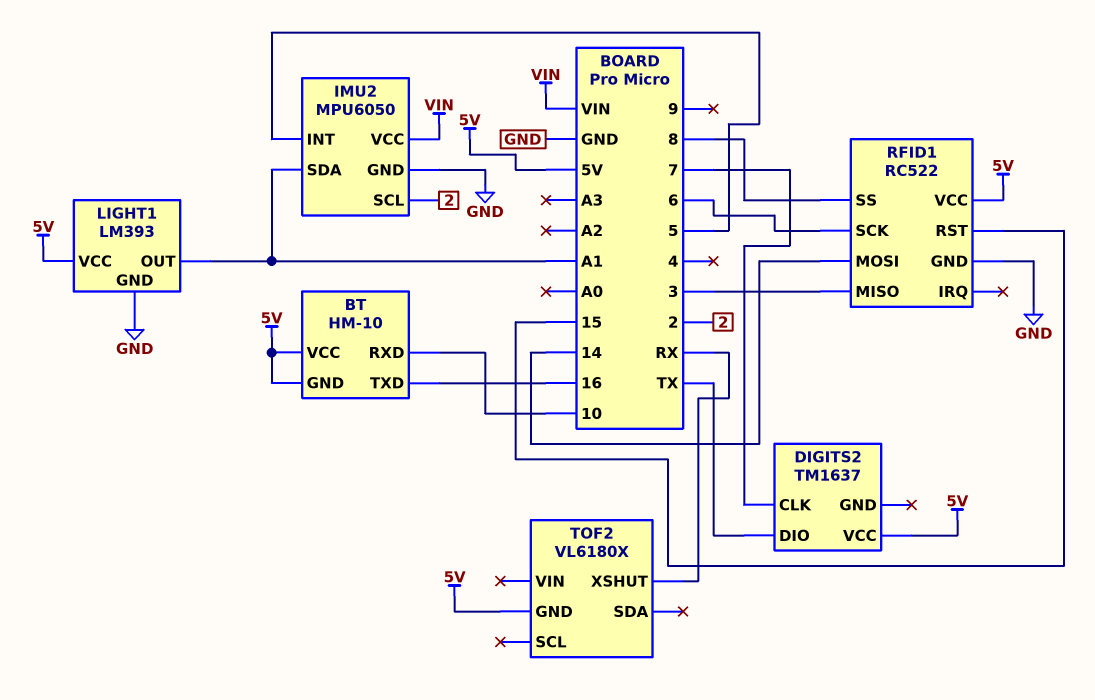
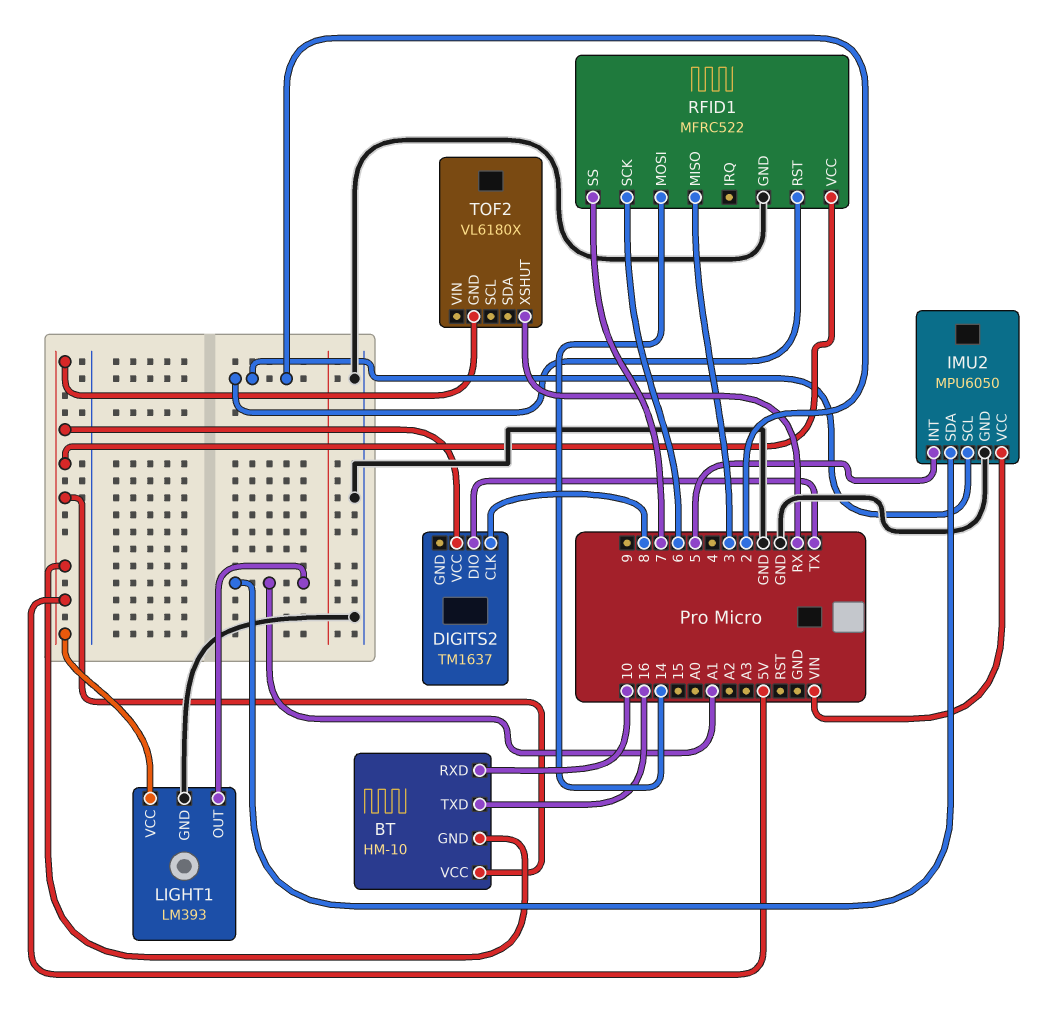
DIGITS2 pin CLK: 7 -> 8
RFID1: RC522 -> MFRC522
RFID1 pin RST: 15 -> 2
RFID1 pin SS: 8 -> 7

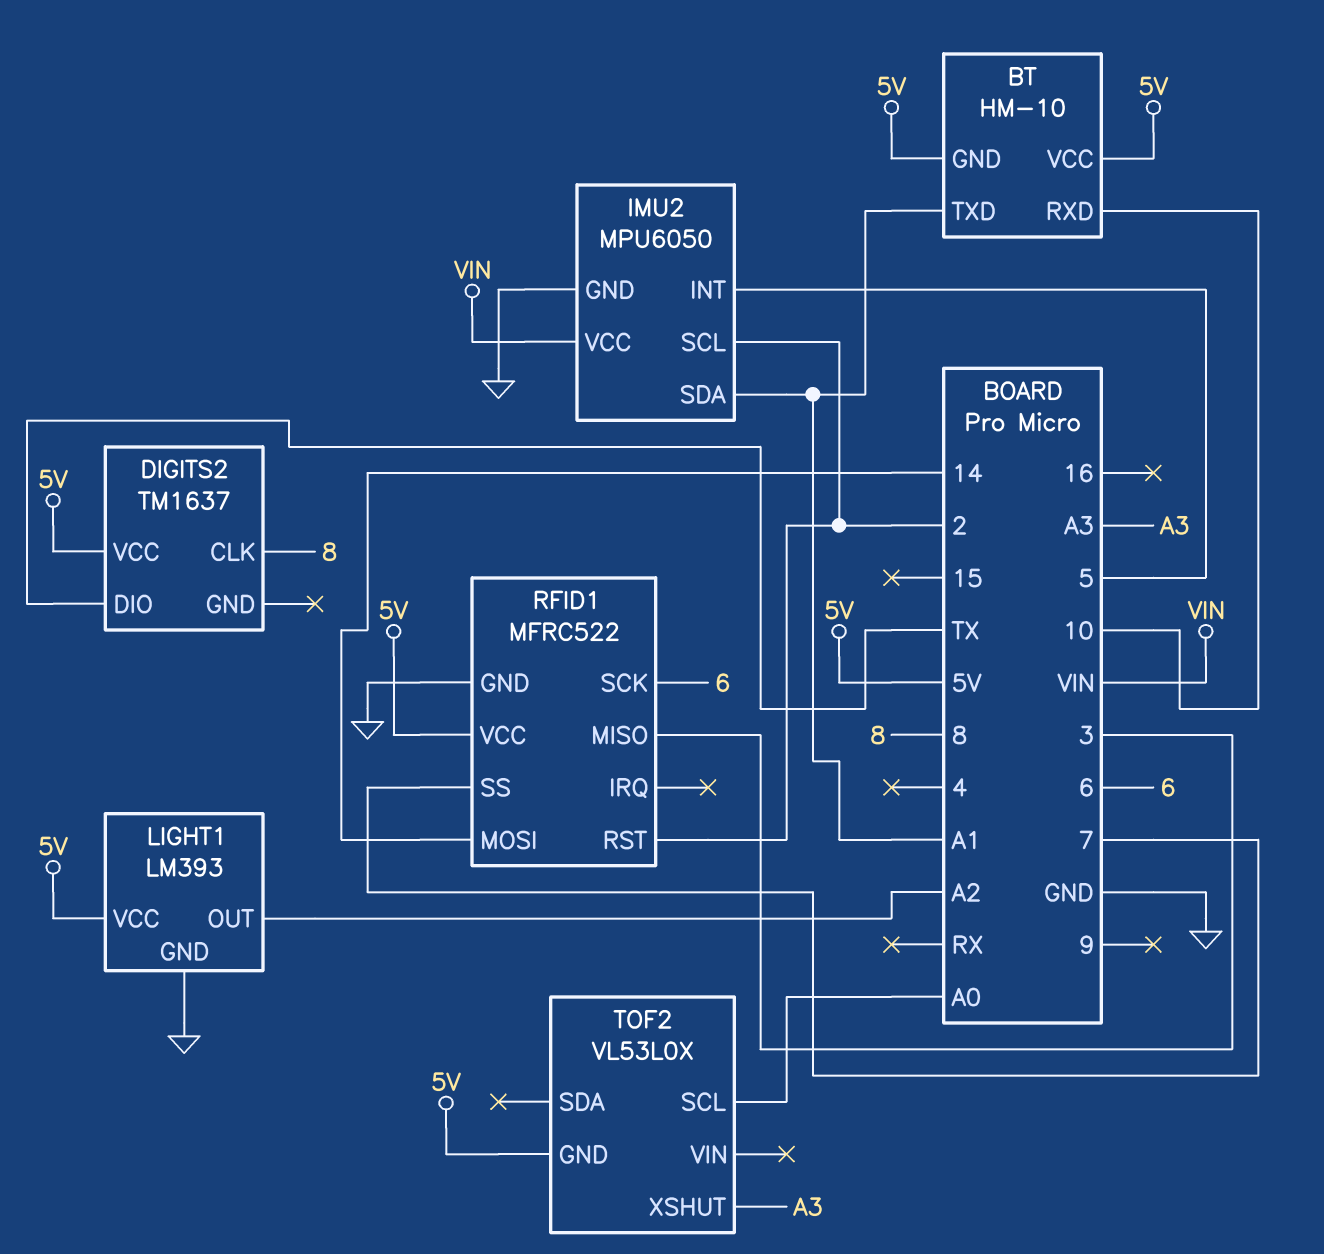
BT pin TXD: 16 -> A1
LIGHT1 pin OUT: A1 -> A2
TOF2: VL6180X -> VL53L0X
TOF2 pin SCL: none -> A0
TOF2 pin XSHUT: RX -> A3

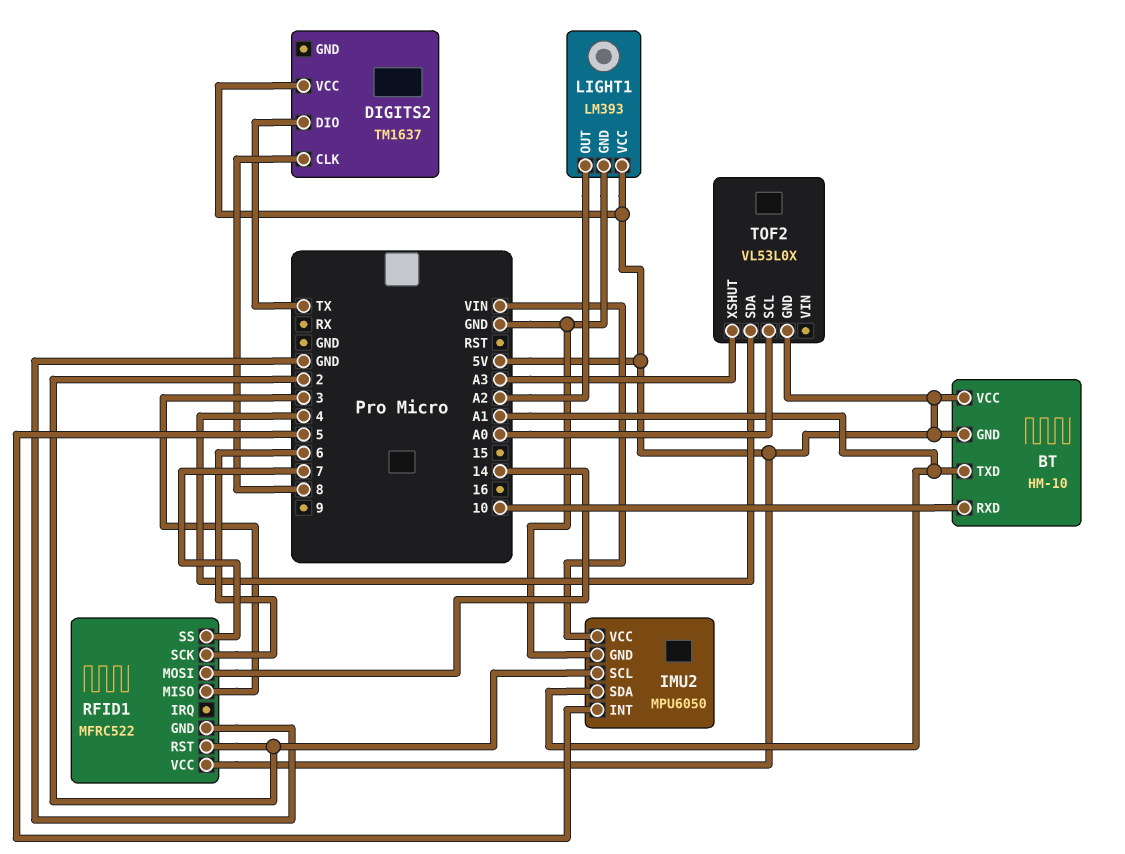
TOF2 pin SDA: none -> 4

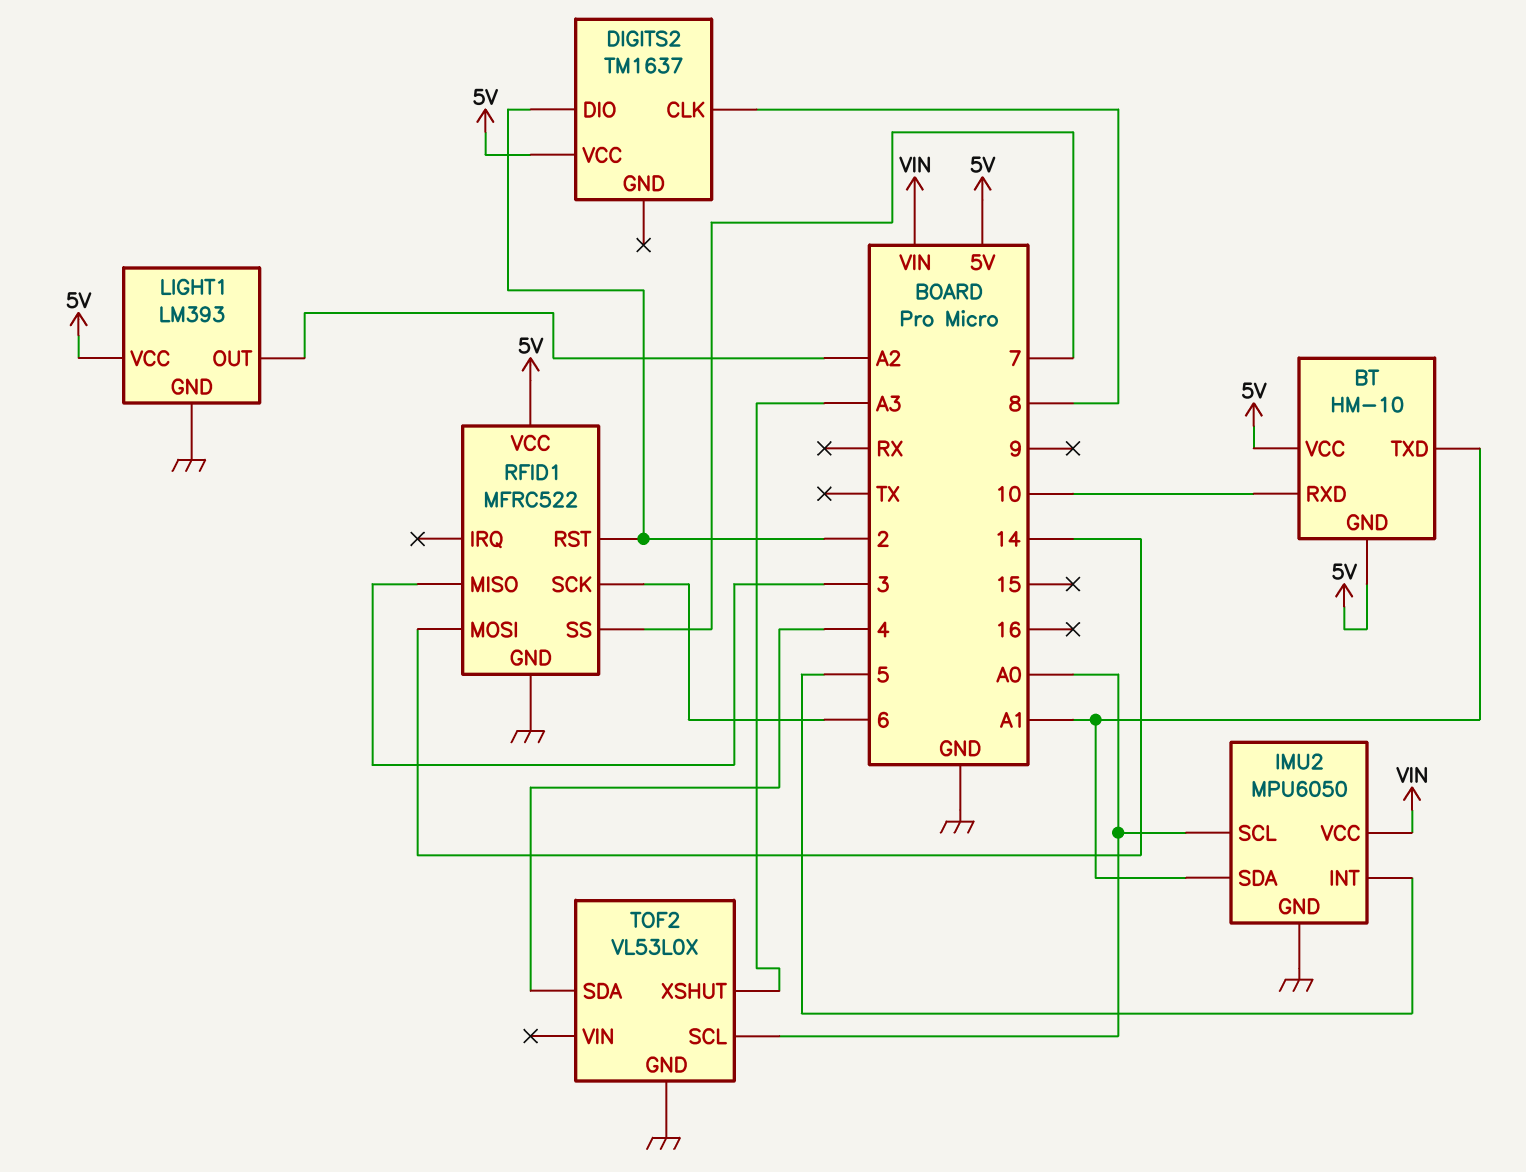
DIGITS2 pin DIO: TX -> 2
IMU2 pin SCL: 2 -> A0
TOF2 pin GND: 5V -> GND

